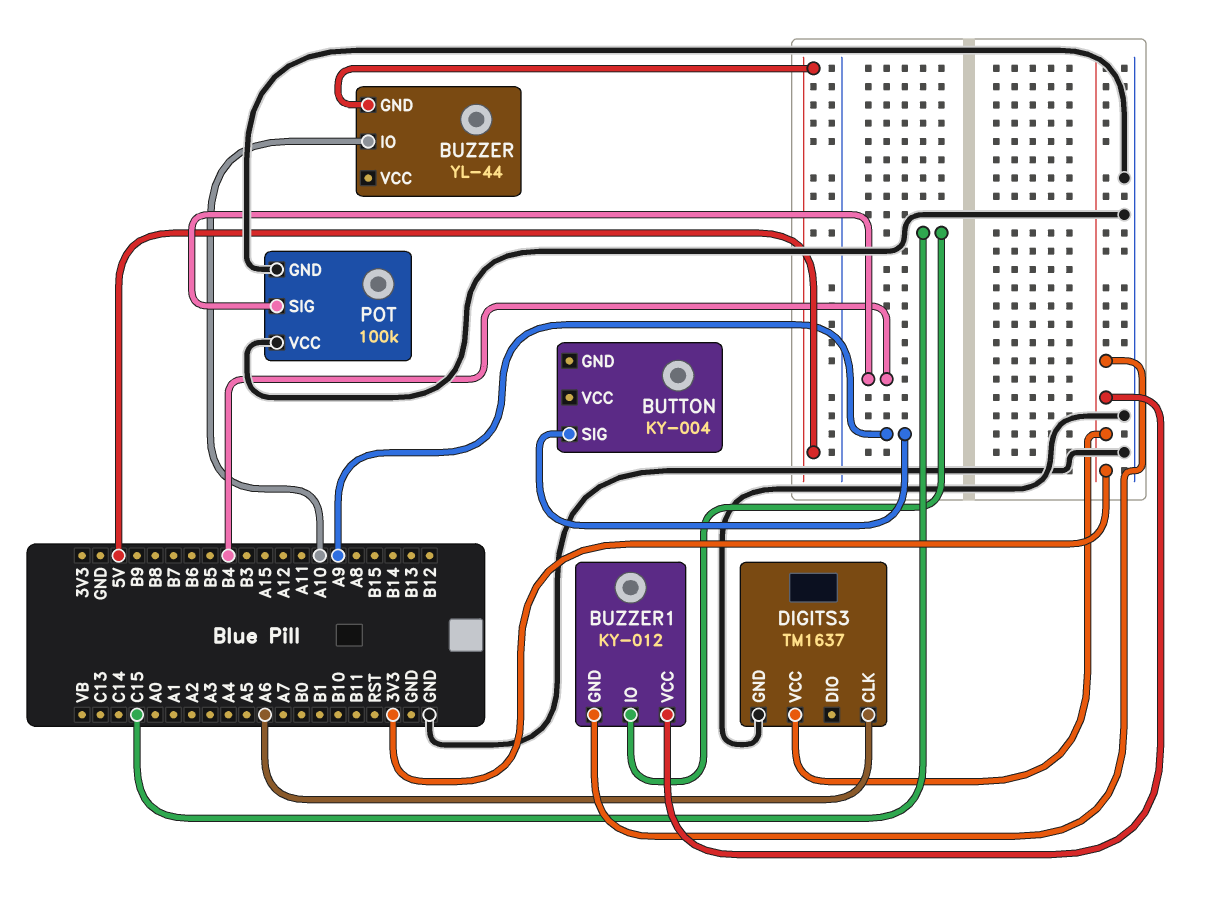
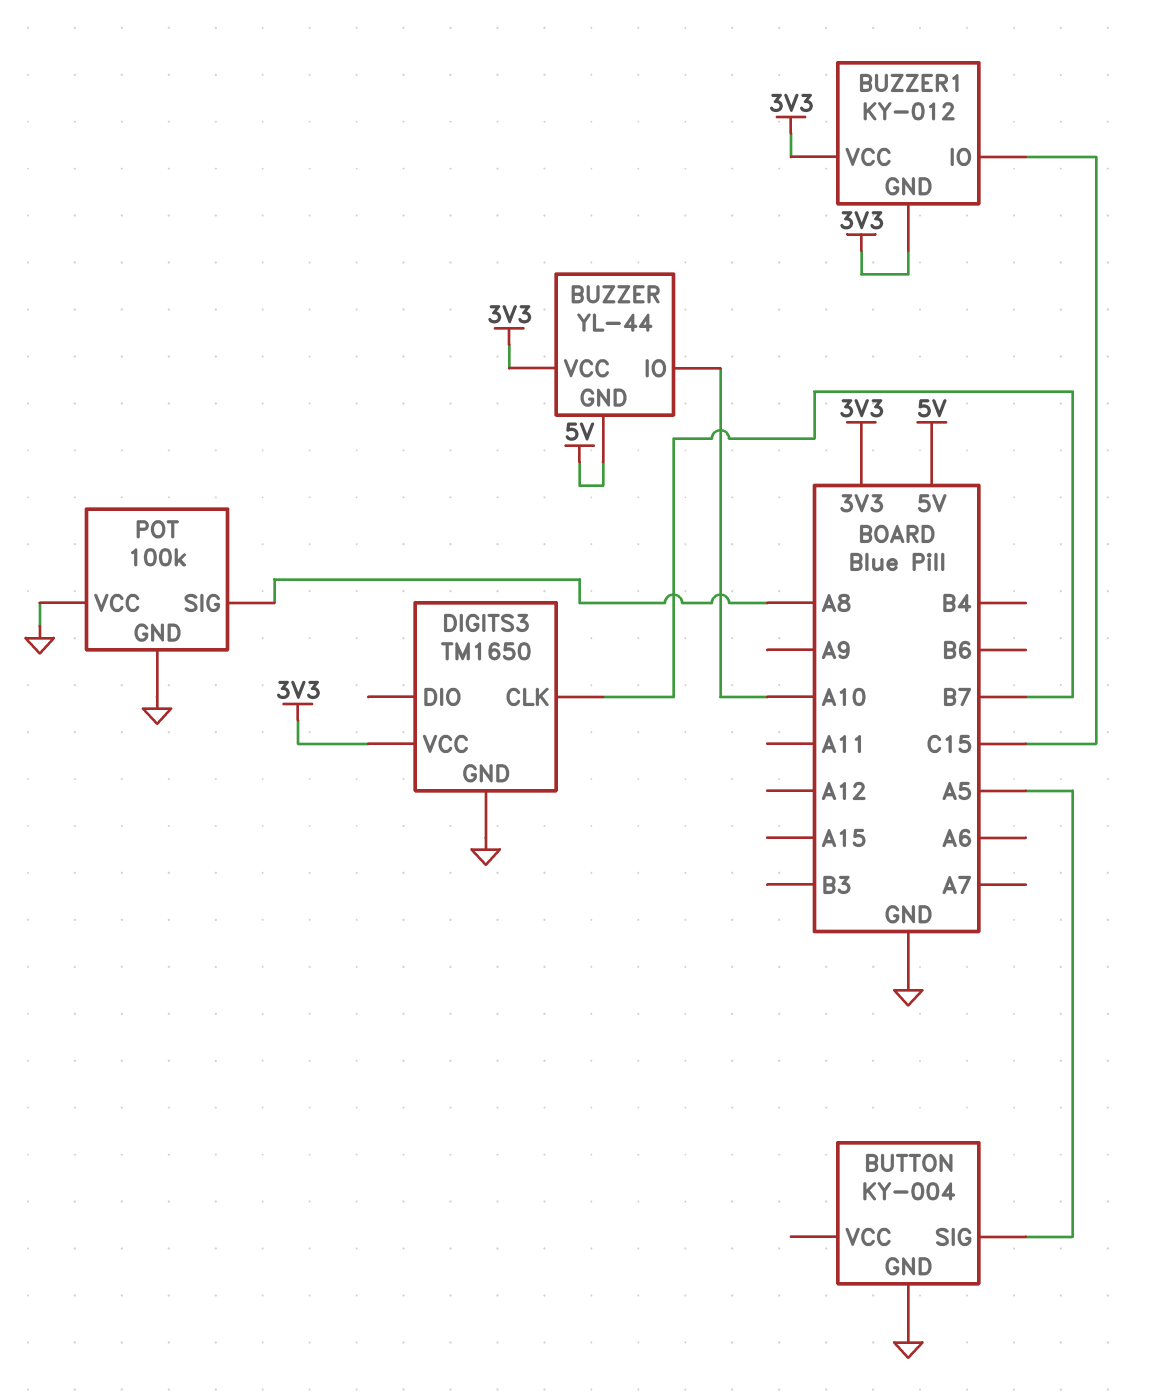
BUTTON pin GND: none -> GND
BUTTON pin SIG: A9 -> A5
BUZZER pin VCC: none -> 3V3
DIGITS3: TM1637 -> TM1650
DIGITS3 pin CLK: A6 -> B7
POT pin SIG: B4 -> A8

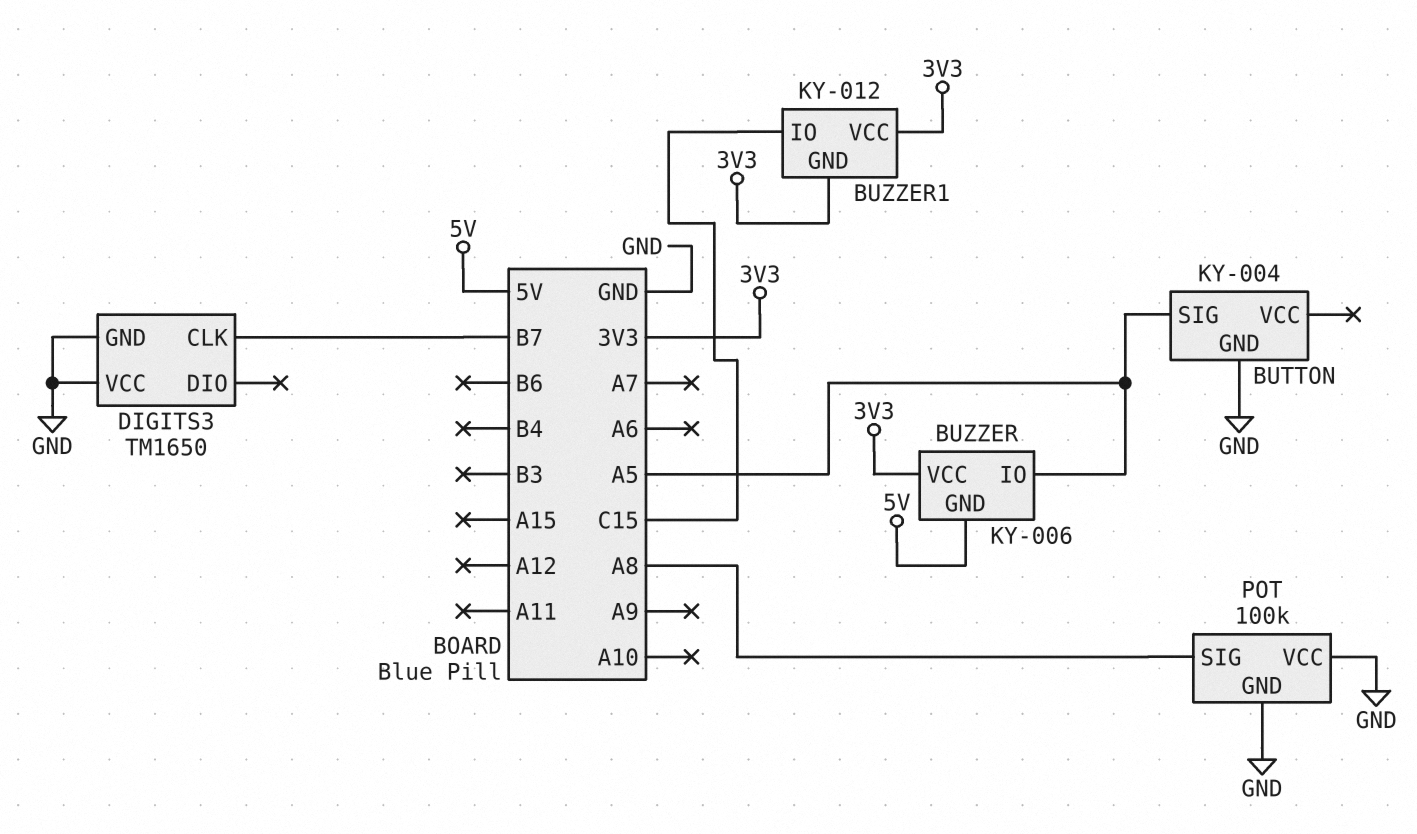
BUZZER: YL-44 -> KY-006
BUZZER pin IO: A10 -> A5
DIGITS3 pin VCC: 3V3 -> GND

